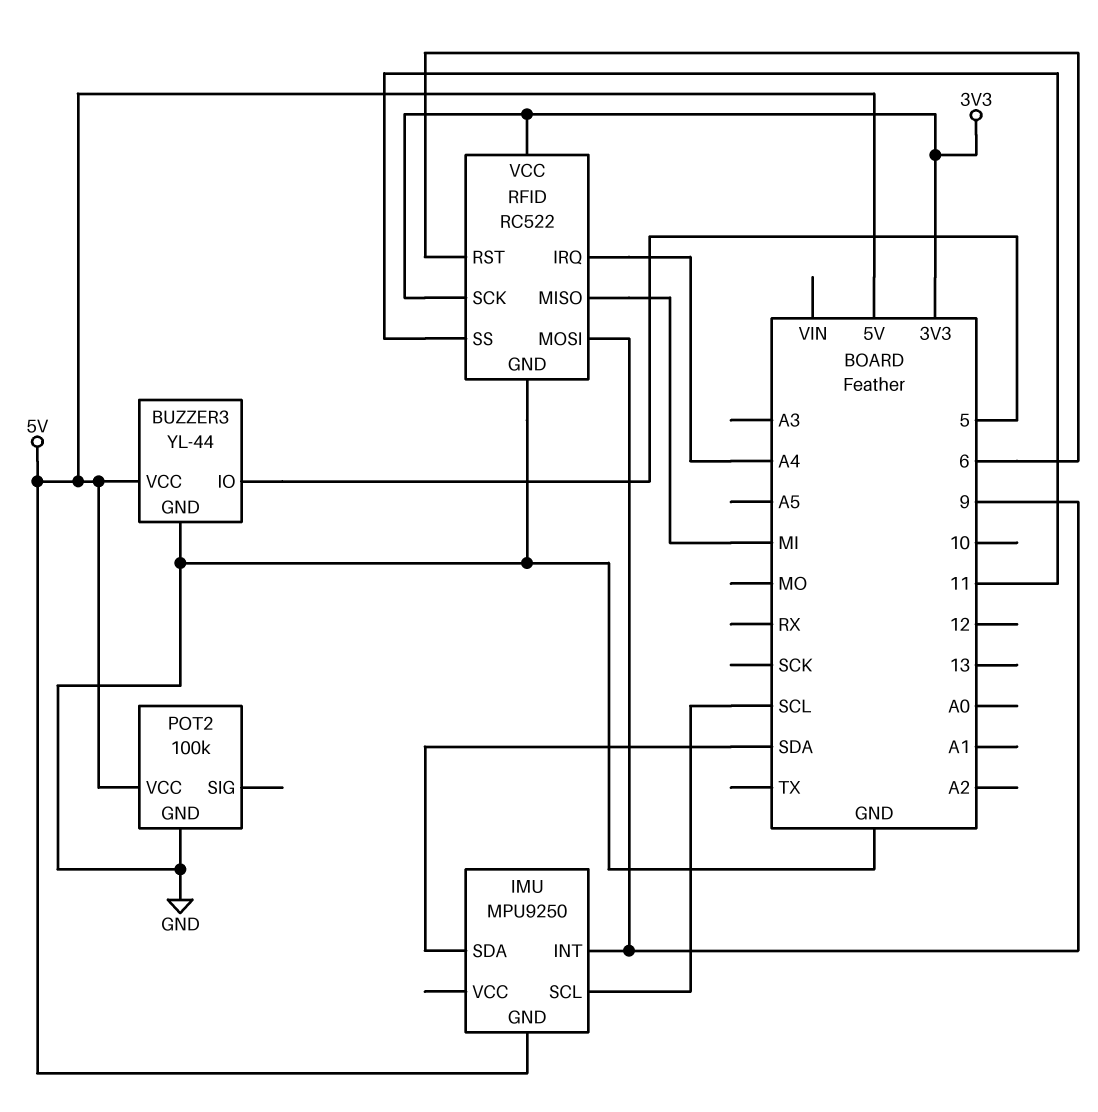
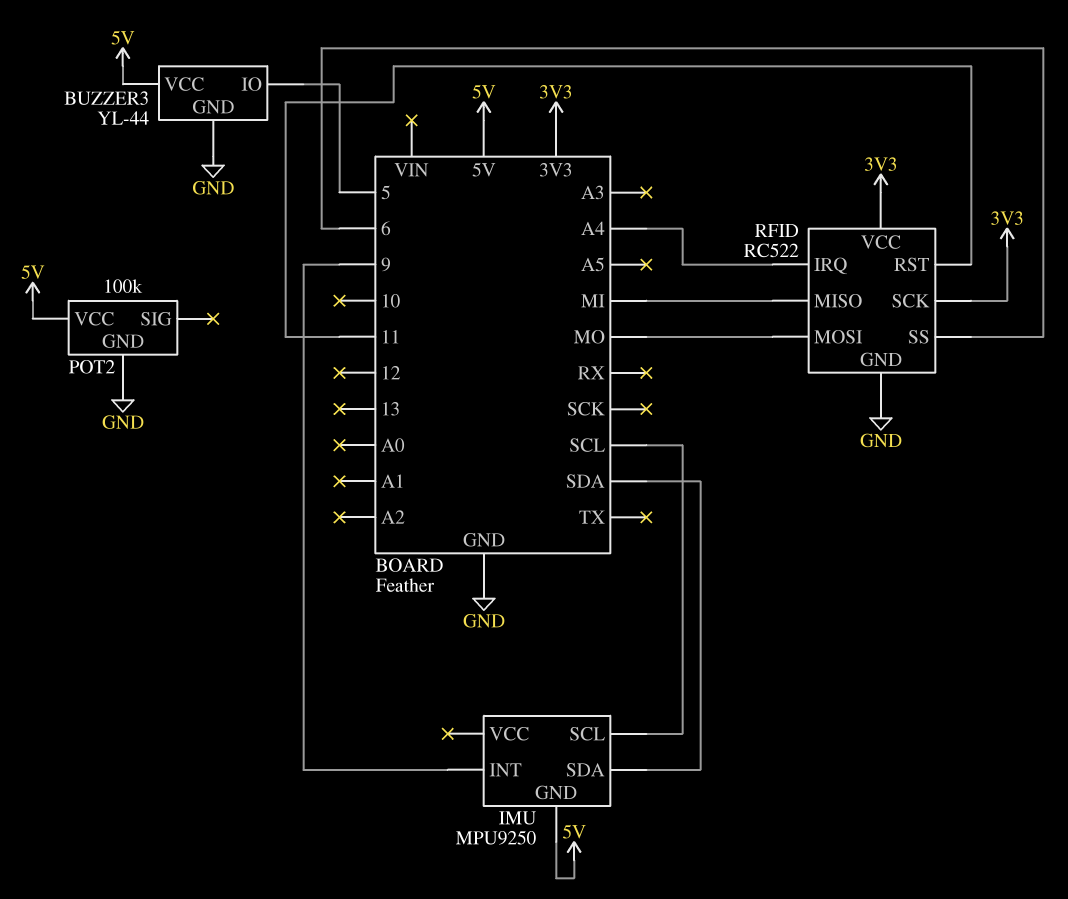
RFID pin MOSI: 9 -> MO
RFID pin RST: 6 -> 11
RFID pin SS: 11 -> 6

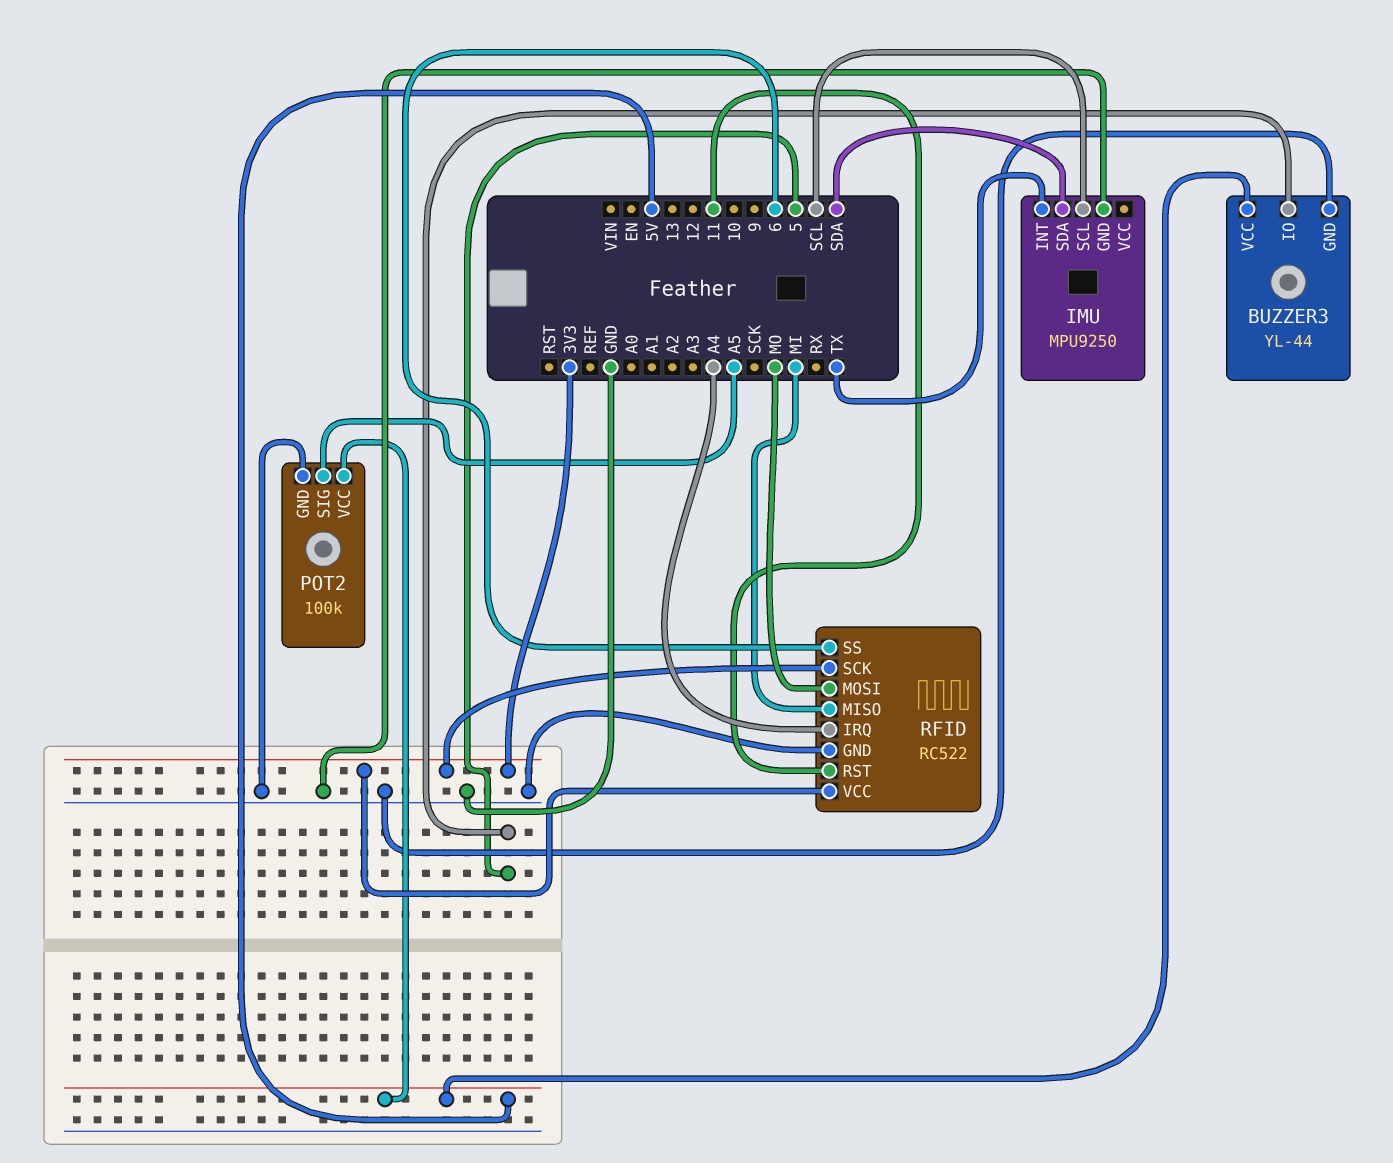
IMU pin GND: 5V -> GND
IMU pin INT: 9 -> TX
POT2 pin SIG: none -> A5

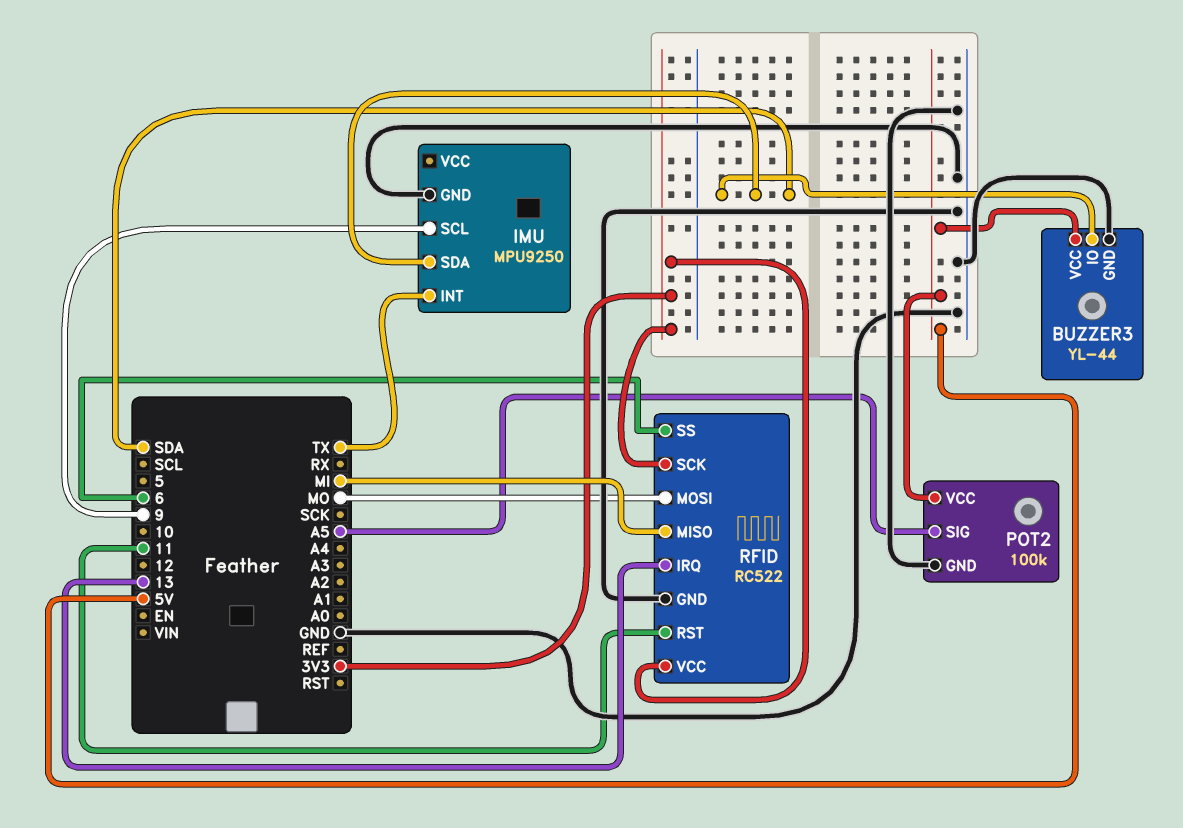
BUZZER3 pin IO: 5 -> SDA
IMU pin SCL: SCL -> 9
RFID pin IRQ: A4 -> 13

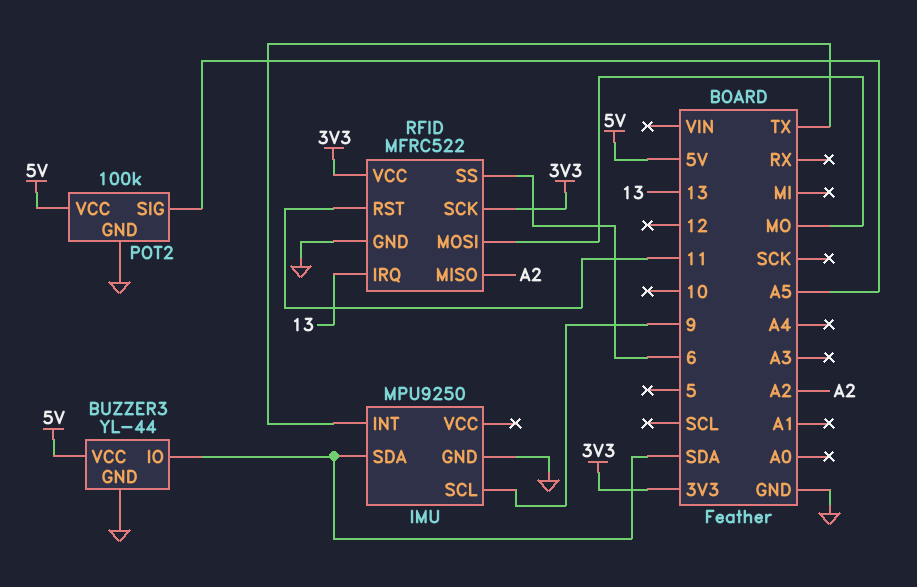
RFID: RC522 -> MFRC522
RFID pin MISO: MI -> A2

